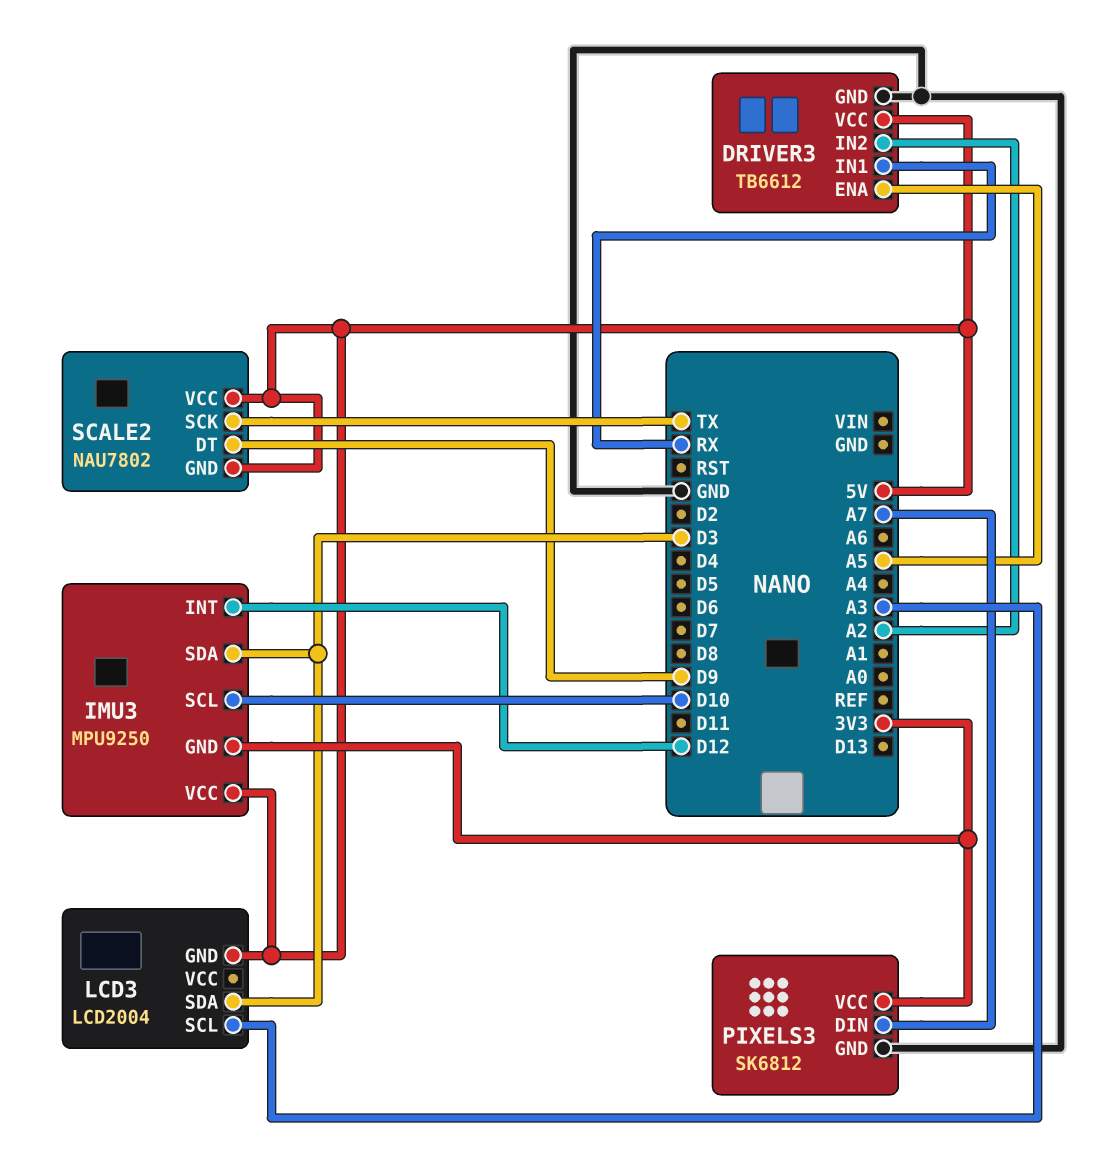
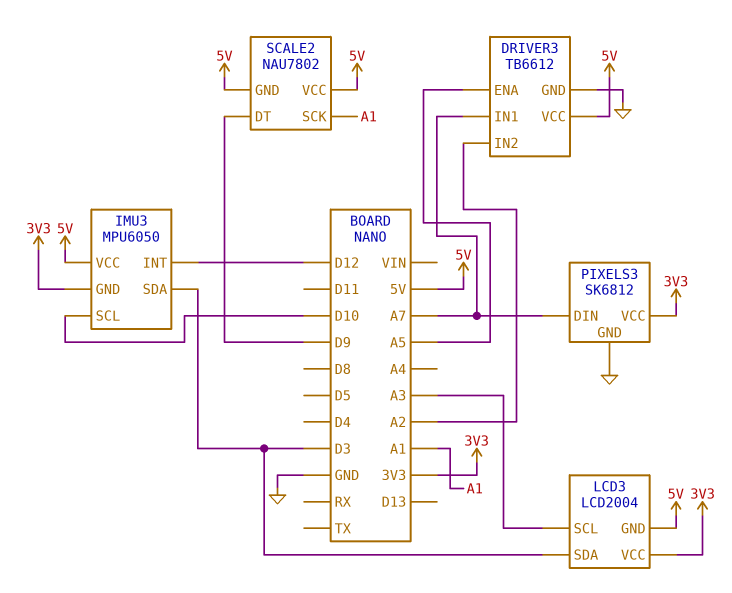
DRIVER3 pin IN1: RX -> A7
IMU3: MPU9250 -> MPU6050
LCD3 pin VCC: none -> 3V3
SCALE2 pin SCK: TX -> A1

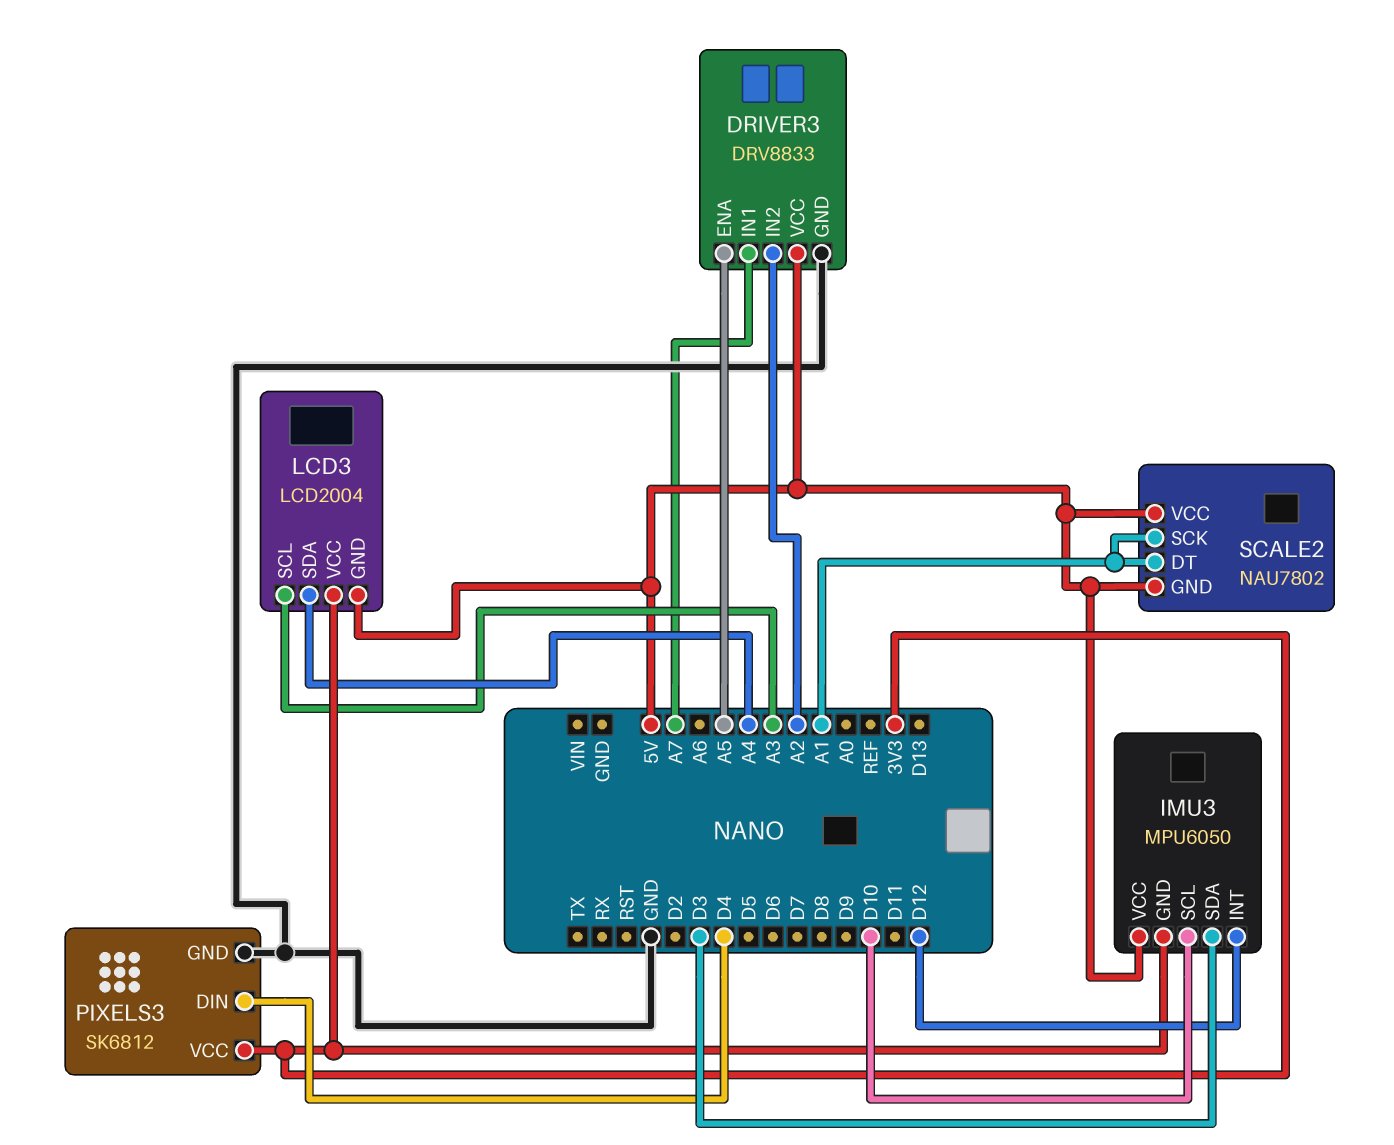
DRIVER3: TB6612 -> DRV8833
LCD3 pin SDA: D3 -> A4
PIXELS3 pin DIN: A7 -> D4
SCALE2 pin DT: D9 -> A1

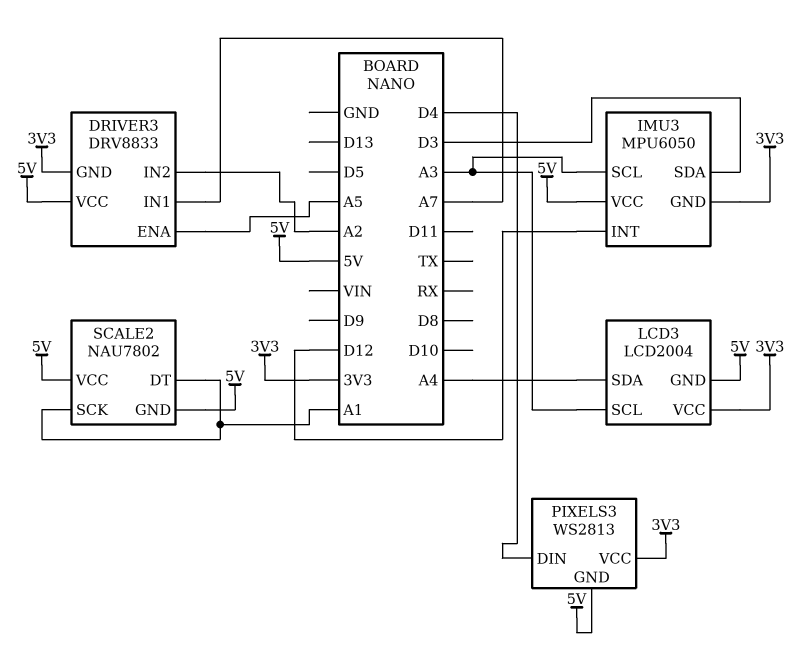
DRIVER3 pin GND: GND -> 3V3
IMU3 pin SCL: D10 -> A3
PIXELS3: SK6812 -> WS2813
PIXELS3 pin GND: GND -> 5V

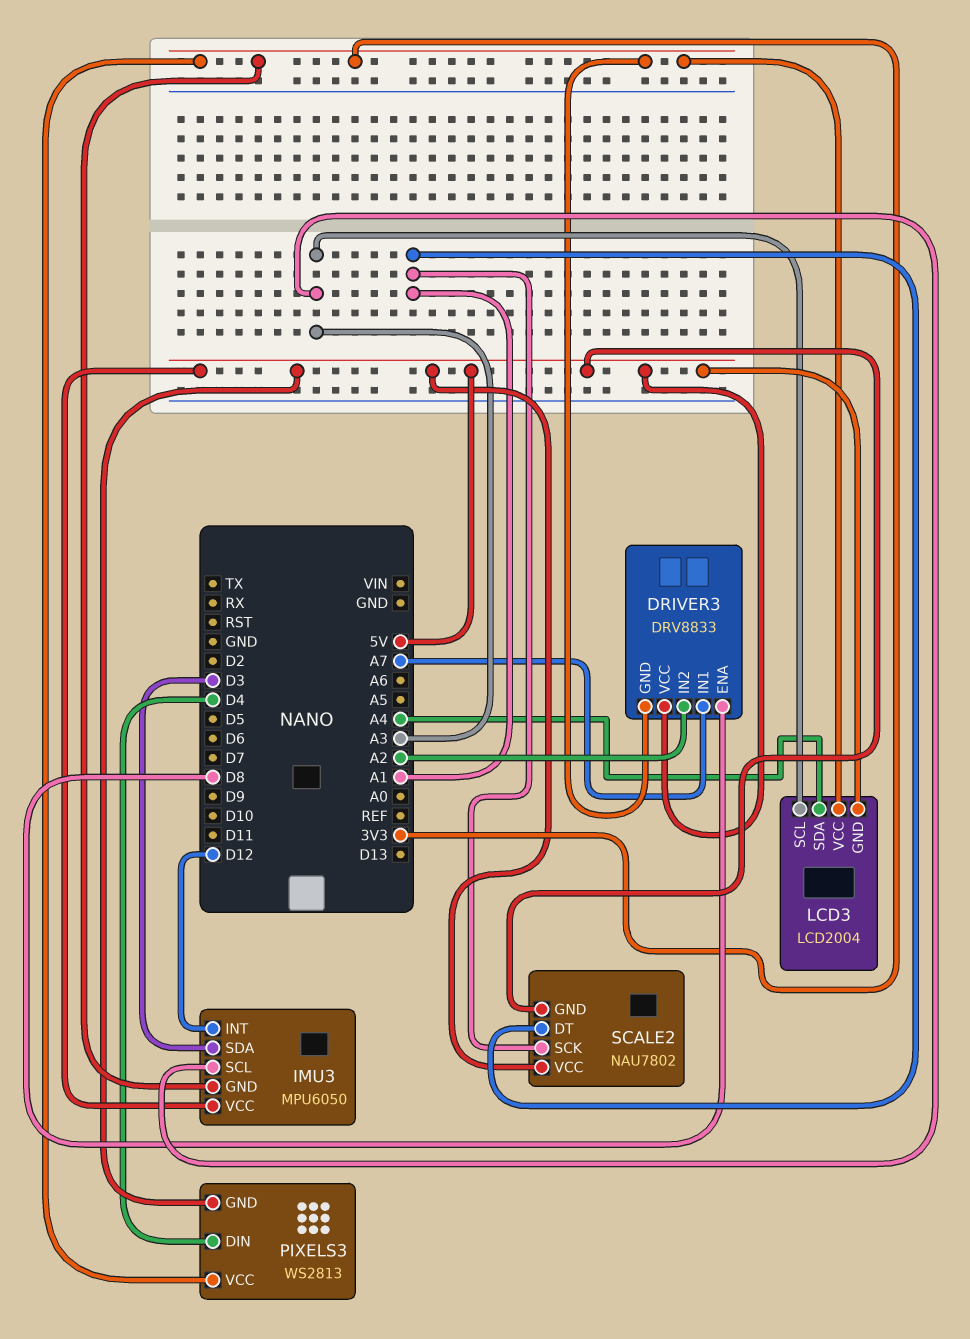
DRIVER3 pin ENA: A5 -> D8

